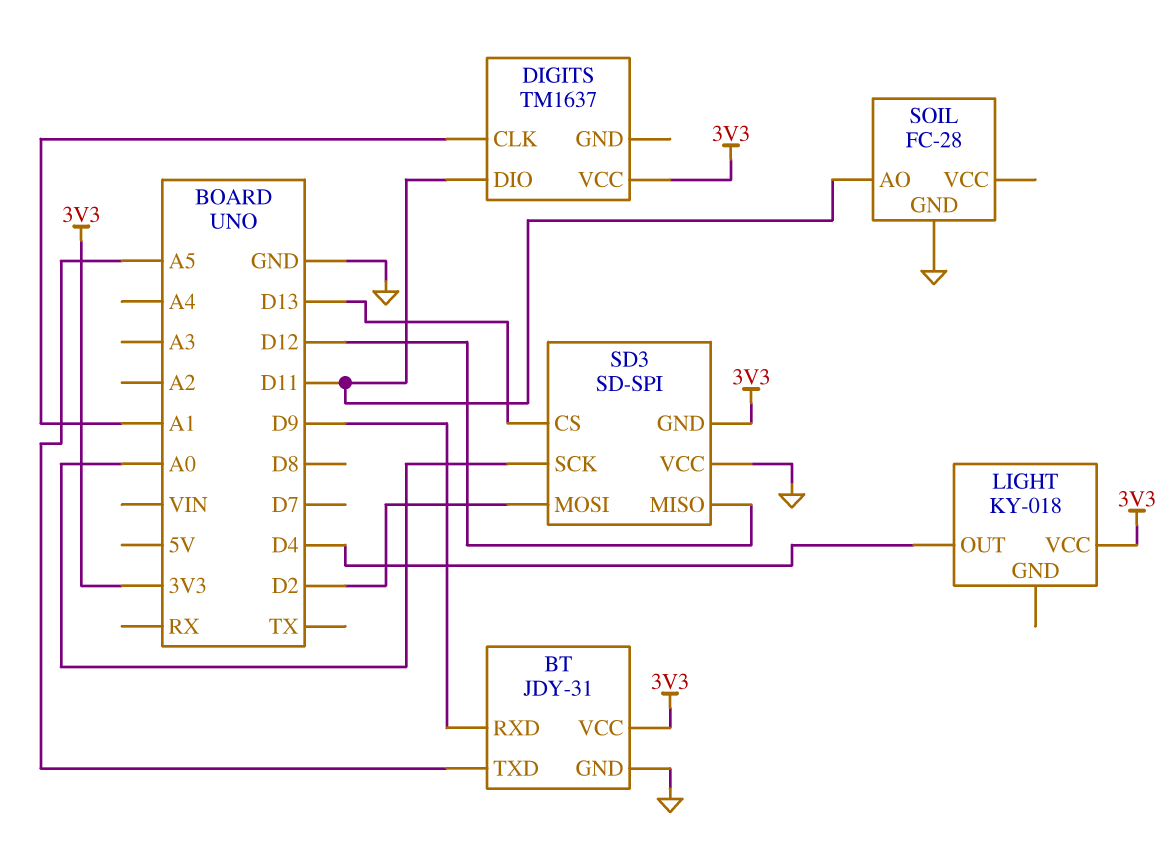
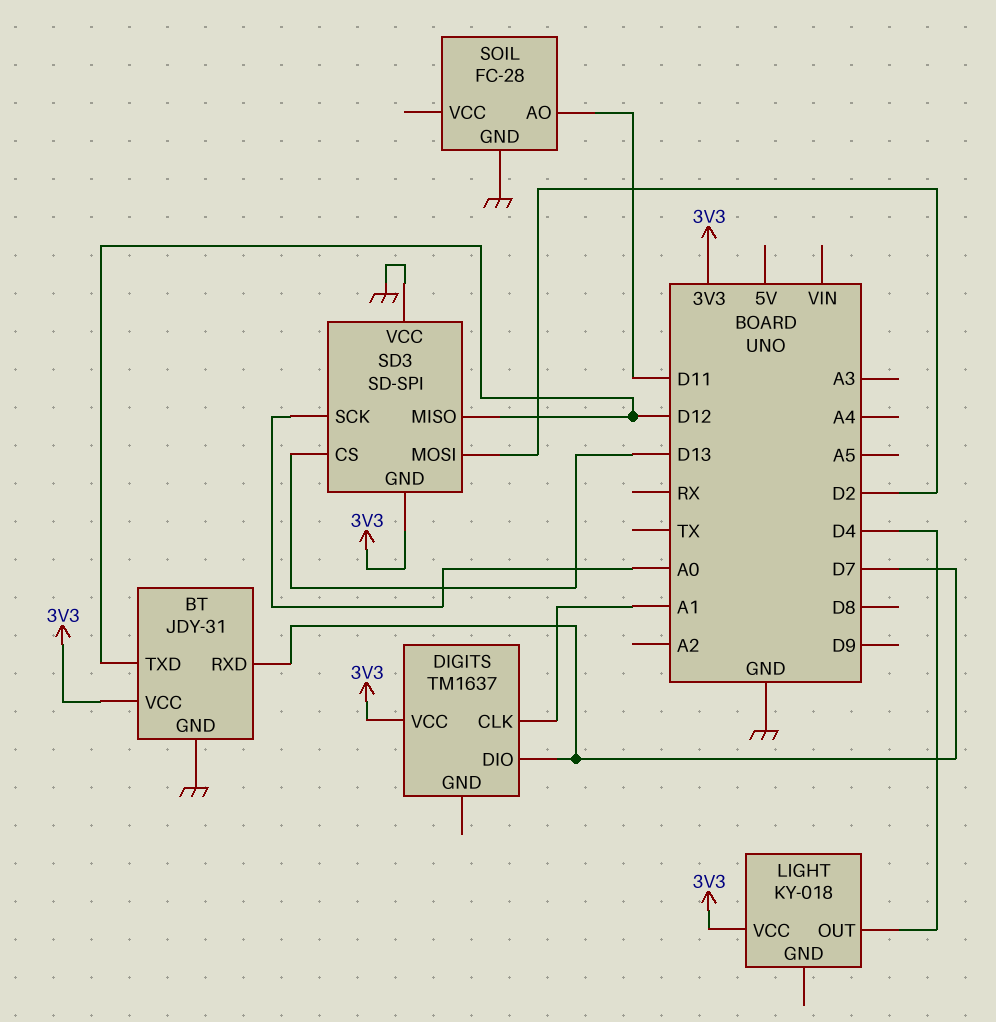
BT pin RXD: D9 -> D7
BT pin TXD: A5 -> D12
DIGITS pin DIO: D11 -> D7

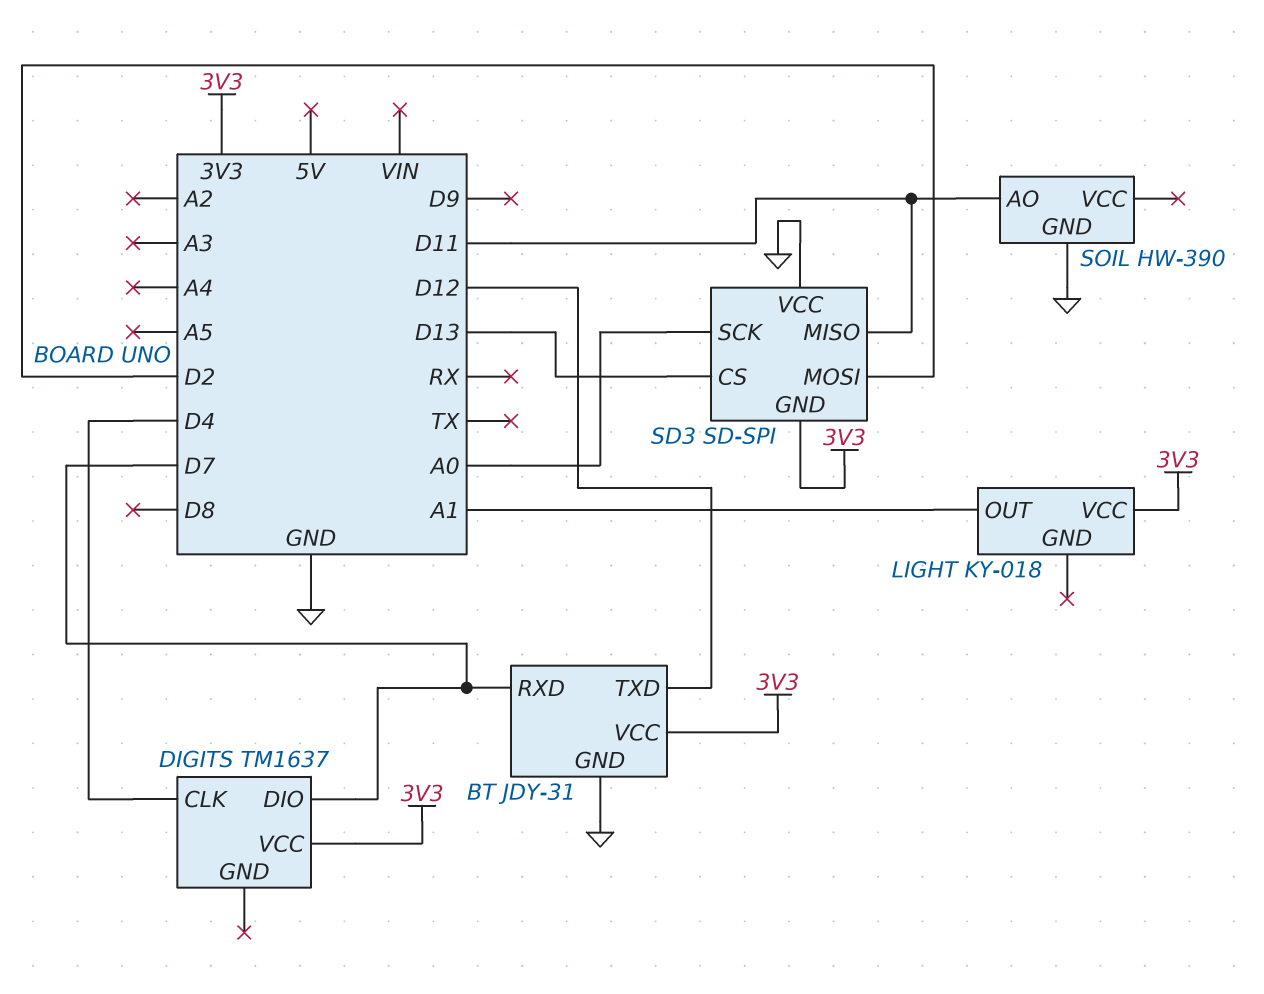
DIGITS pin CLK: A1 -> D4
LIGHT pin OUT: D4 -> A1
SD3 pin MISO: D12 -> D11
SOIL: FC-28 -> HW-390

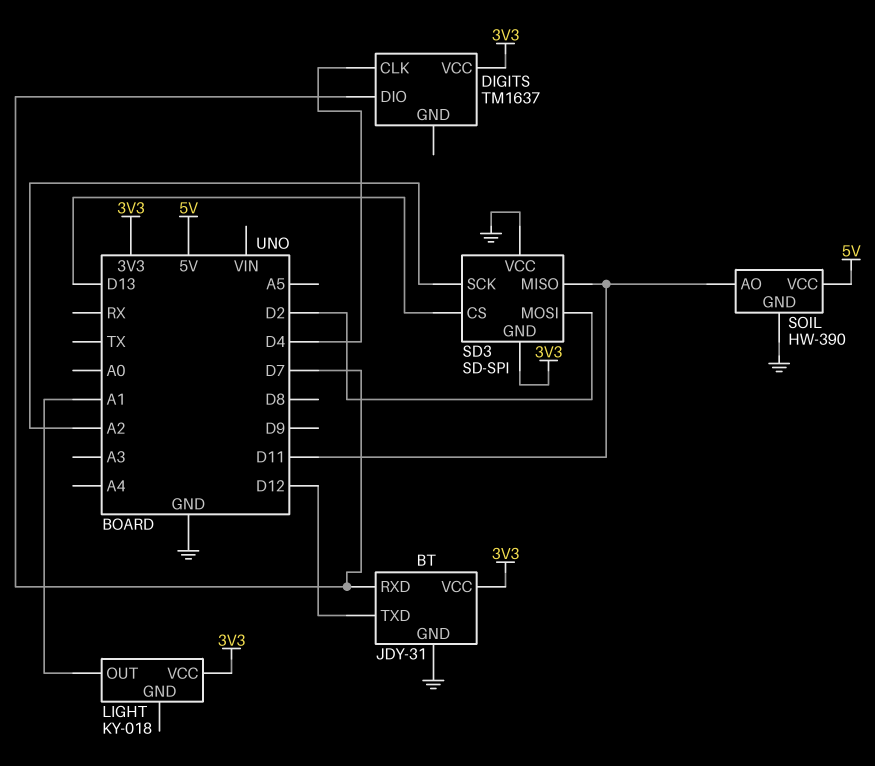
SD3 pin SCK: A0 -> A2
SOIL pin VCC: none -> 5V

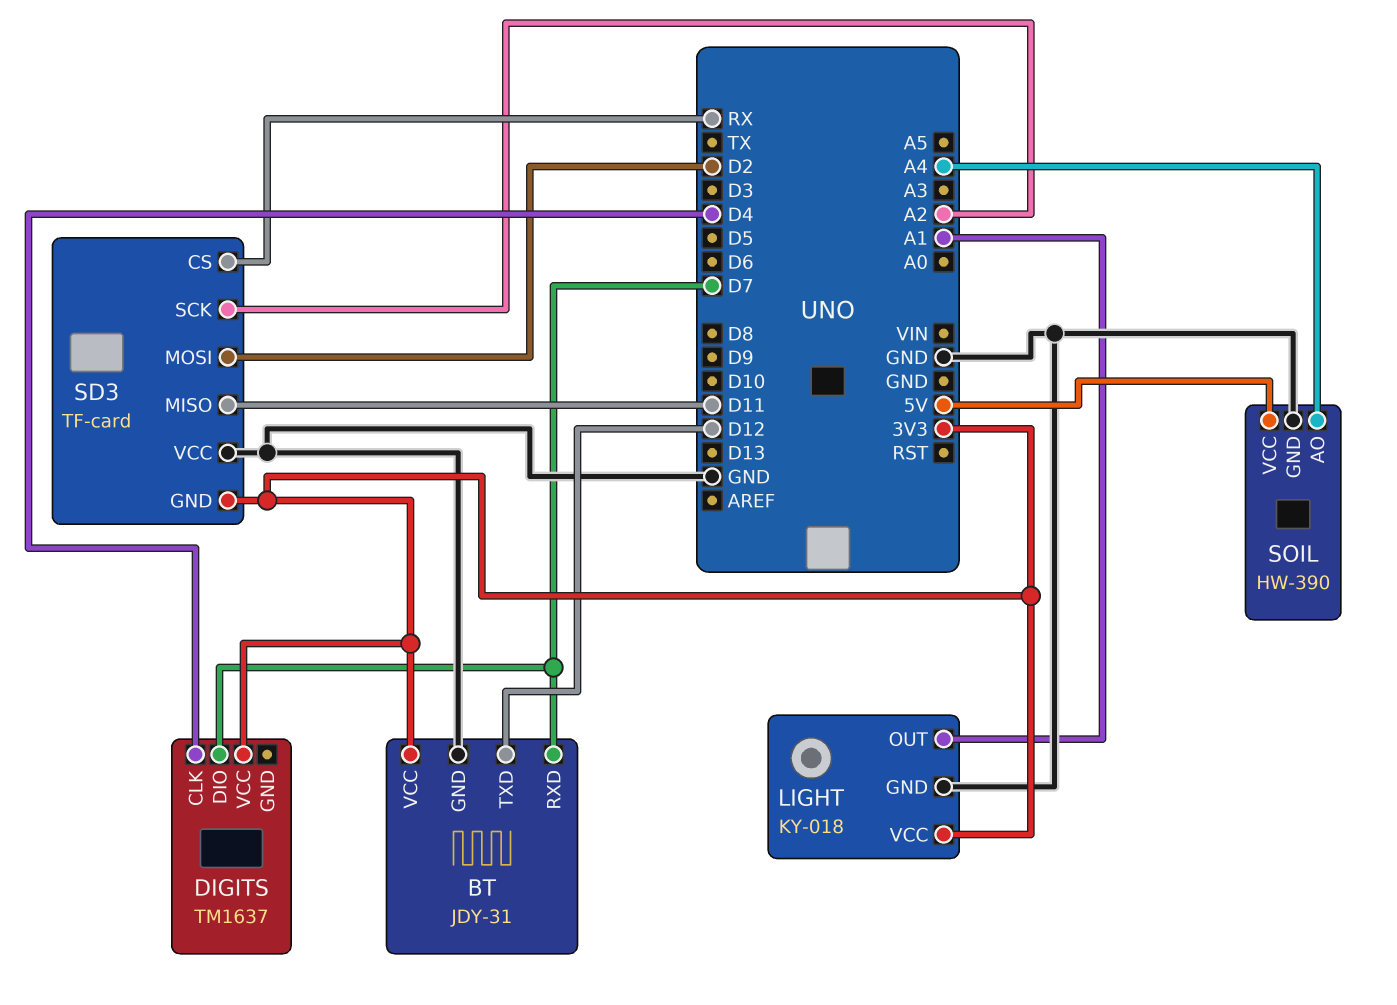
LIGHT pin GND: none -> GND
SD3: SD-SPI -> TF-card
SD3 pin CS: D13 -> RX
SOIL pin AO: D11 -> A4

